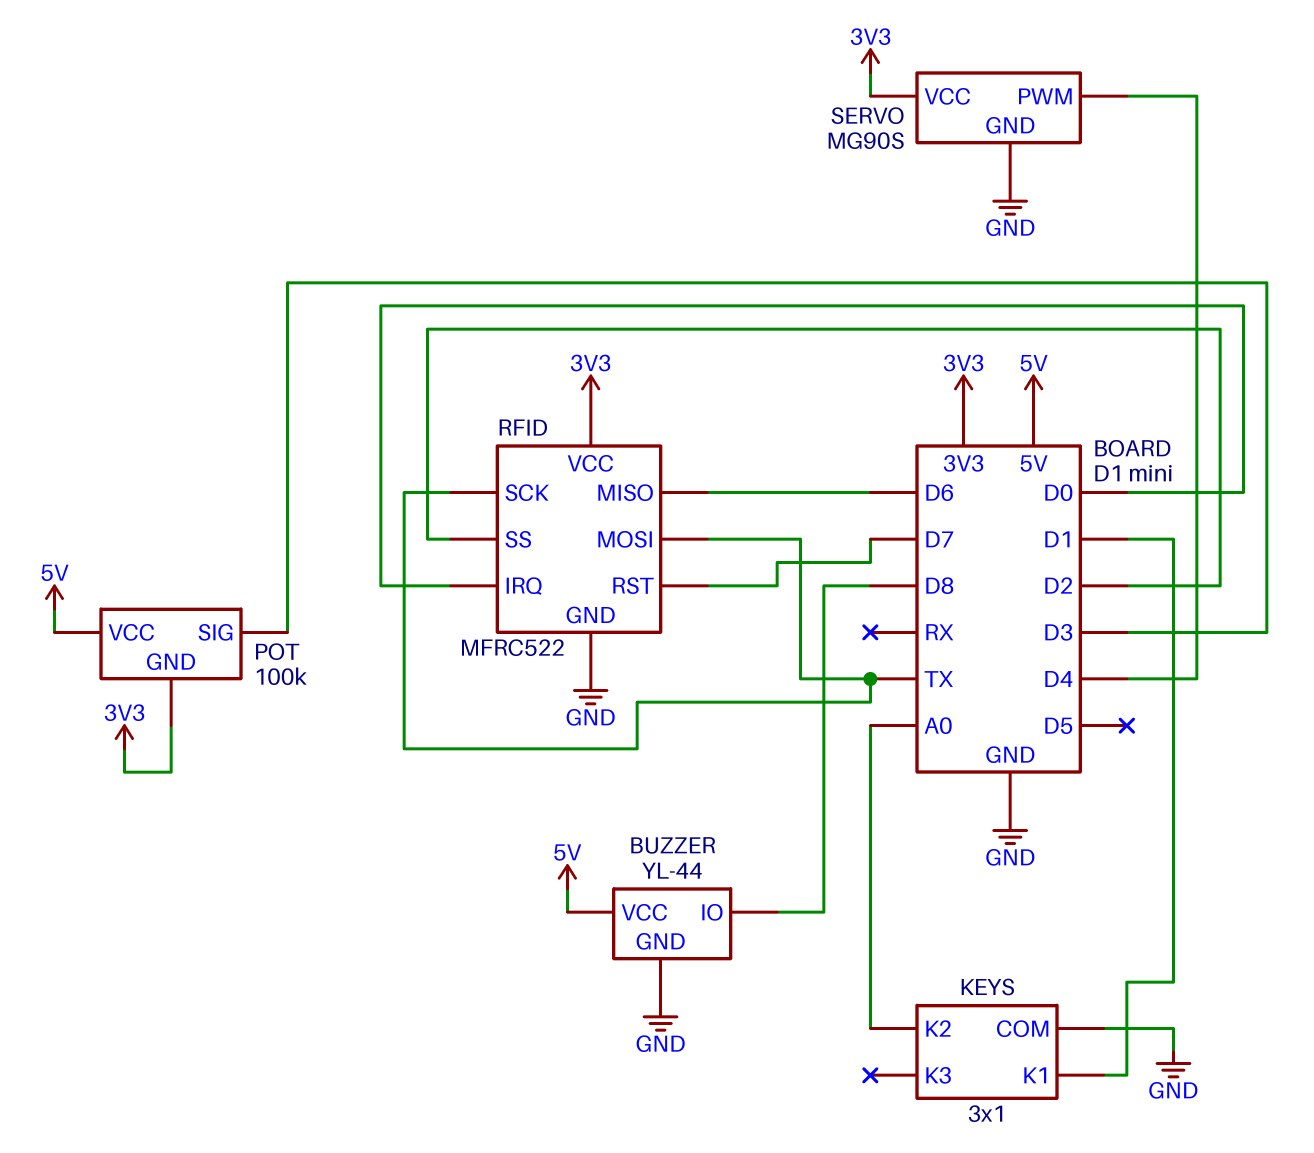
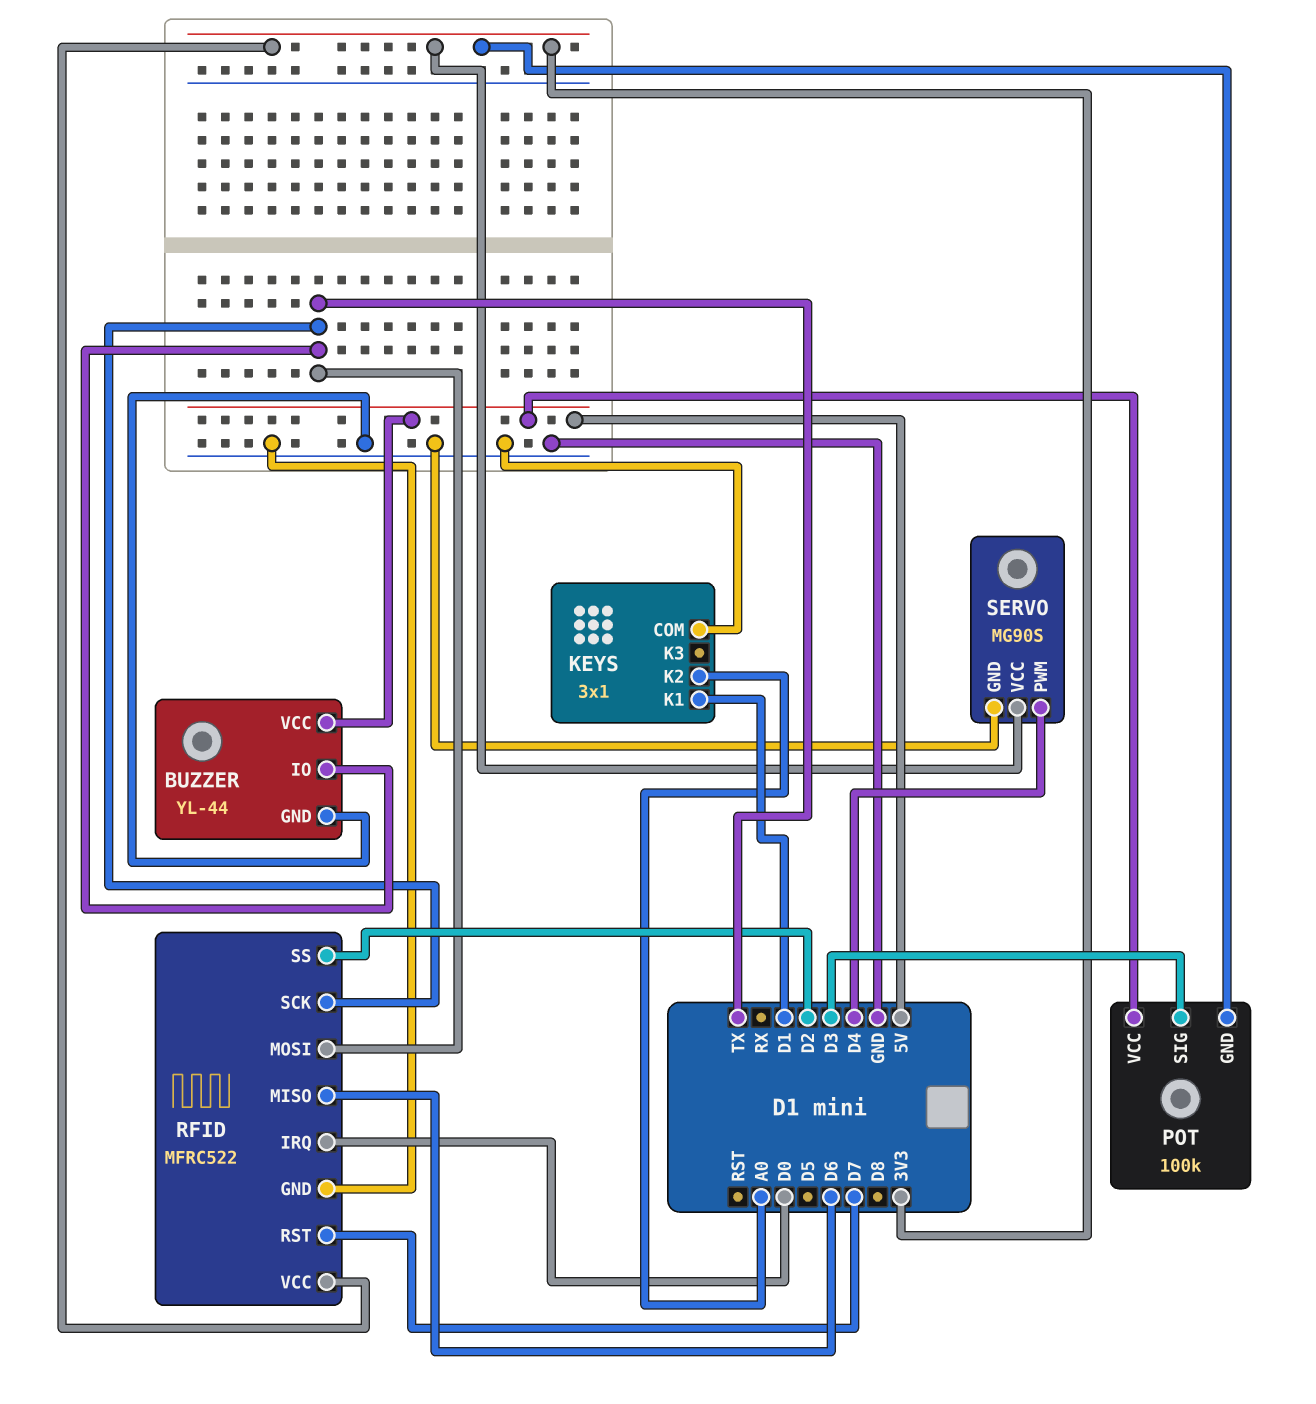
BUZZER pin IO: D8 -> TX

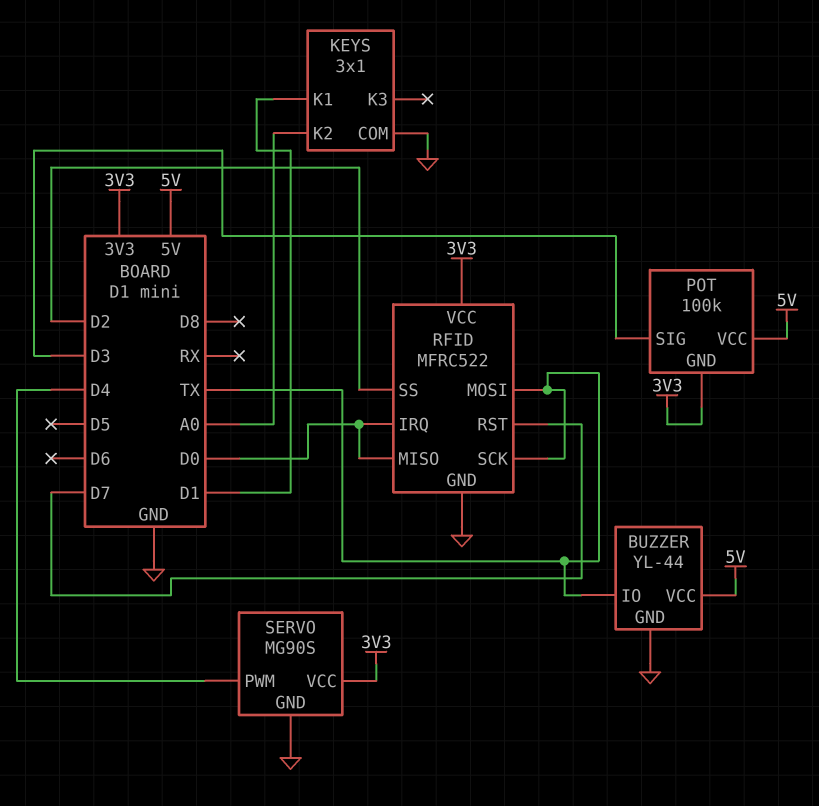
RFID pin MISO: D6 -> D0

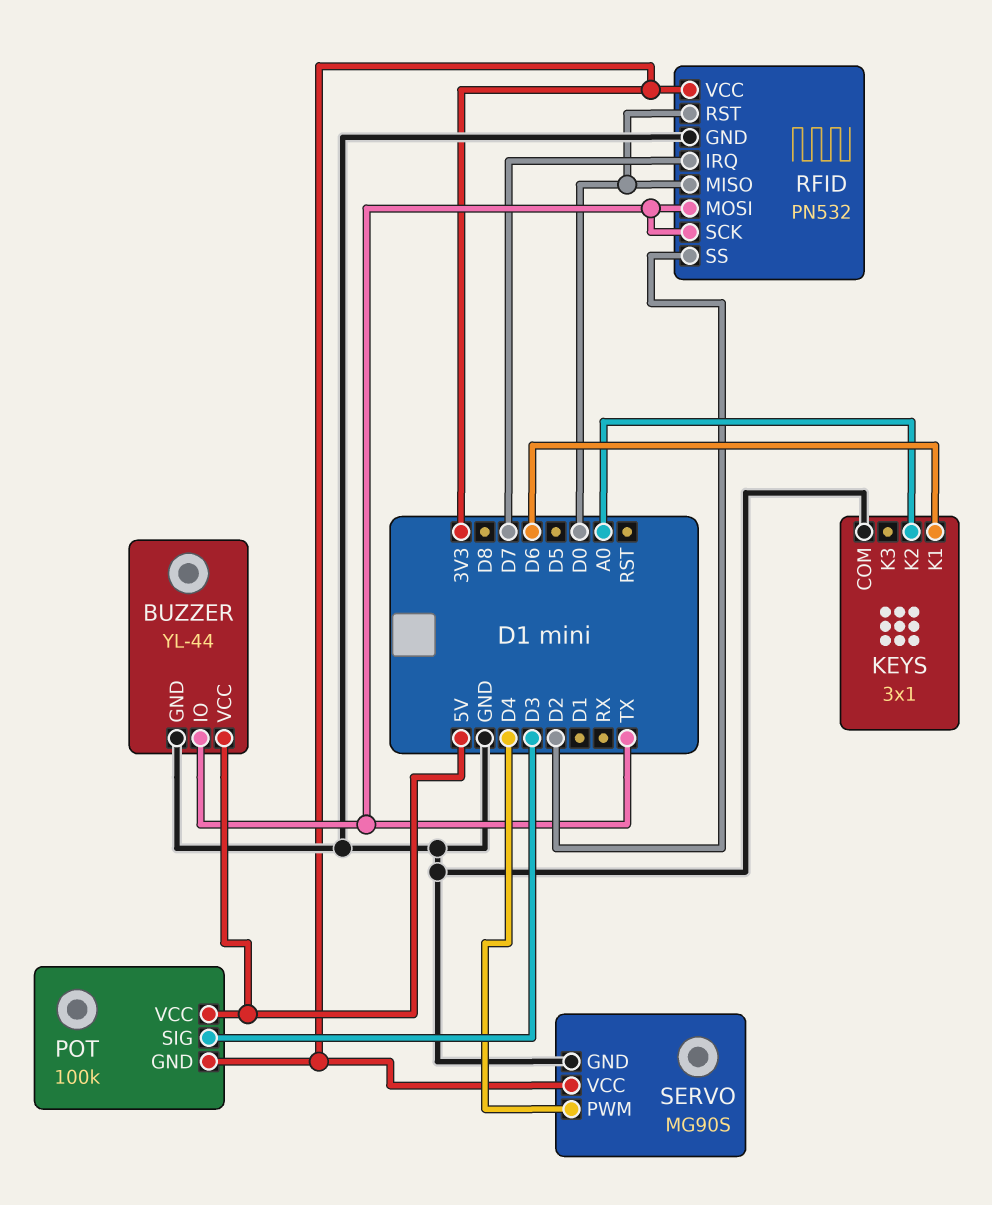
KEYS pin K1: D1 -> D6
RFID: MFRC522 -> PN532
RFID pin IRQ: D0 -> D7
RFID pin RST: D7 -> D0

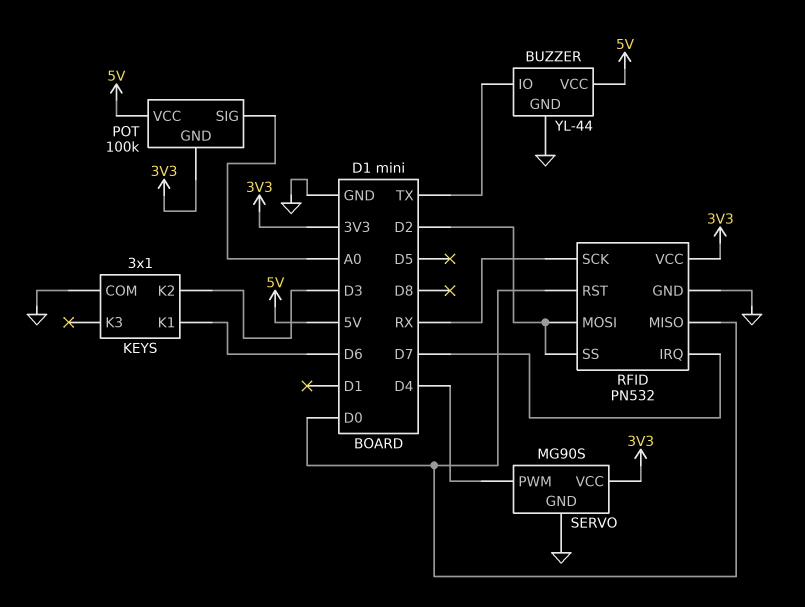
KEYS pin K2: A0 -> D3
POT pin SIG: D3 -> A0
RFID pin MOSI: TX -> D2
RFID pin SCK: TX -> RX

